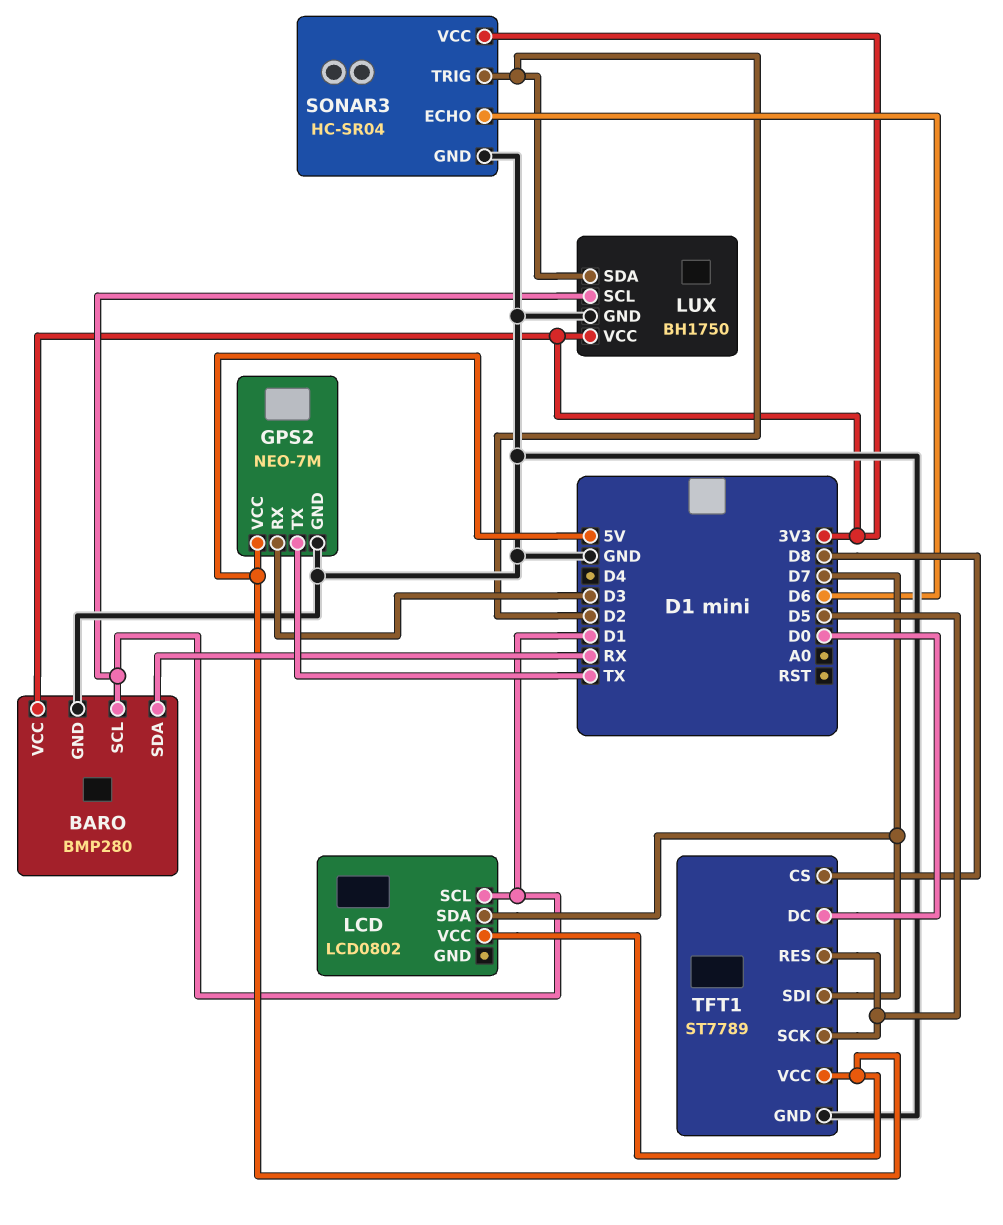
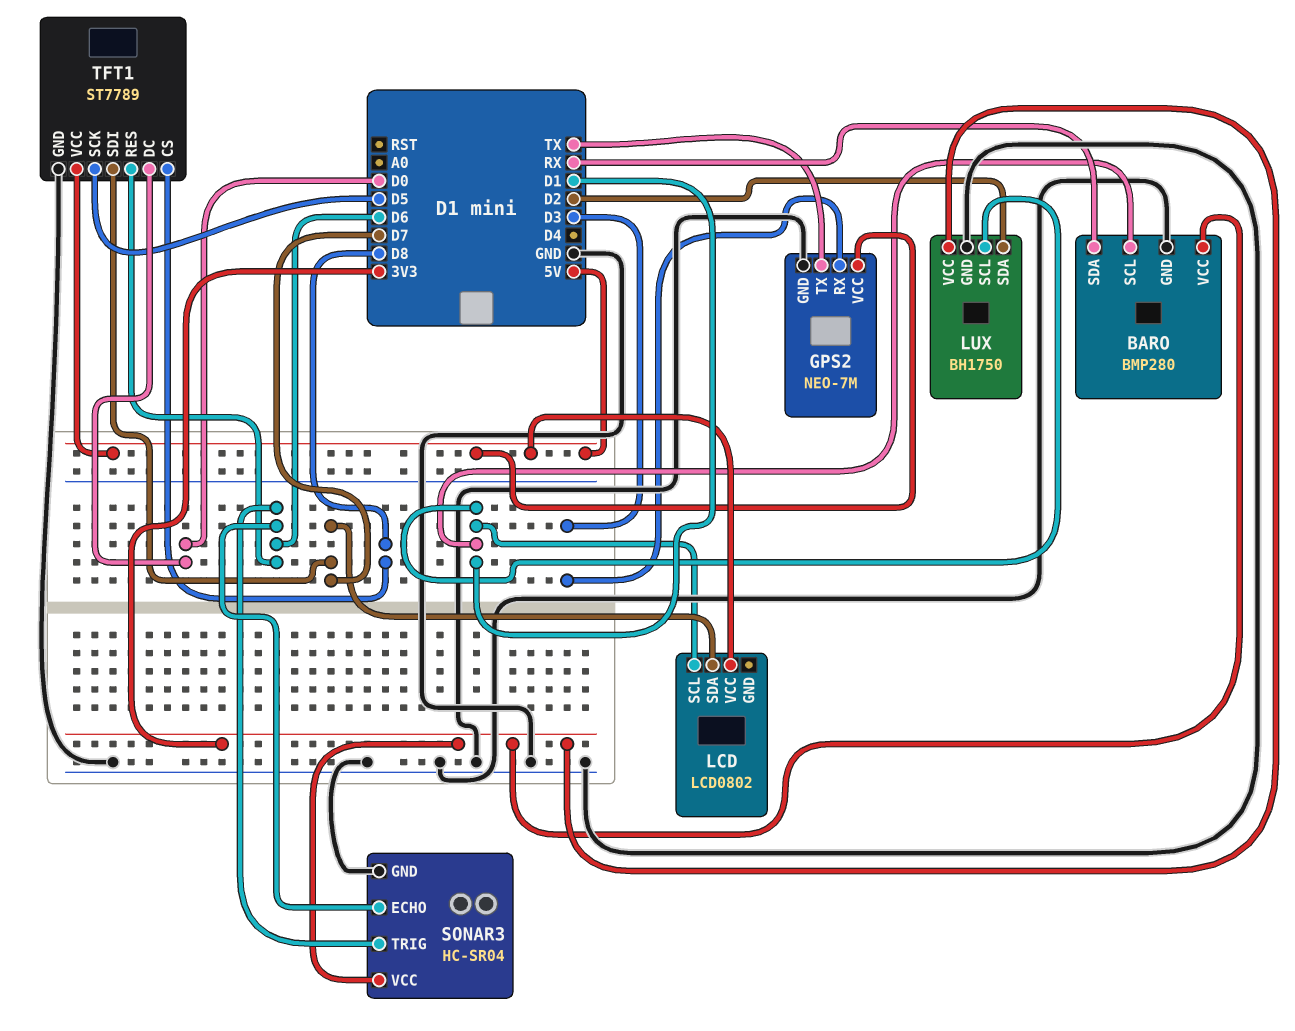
SONAR3 pin TRIG: D2 -> D6
TFT1 pin RES: D5 -> D6

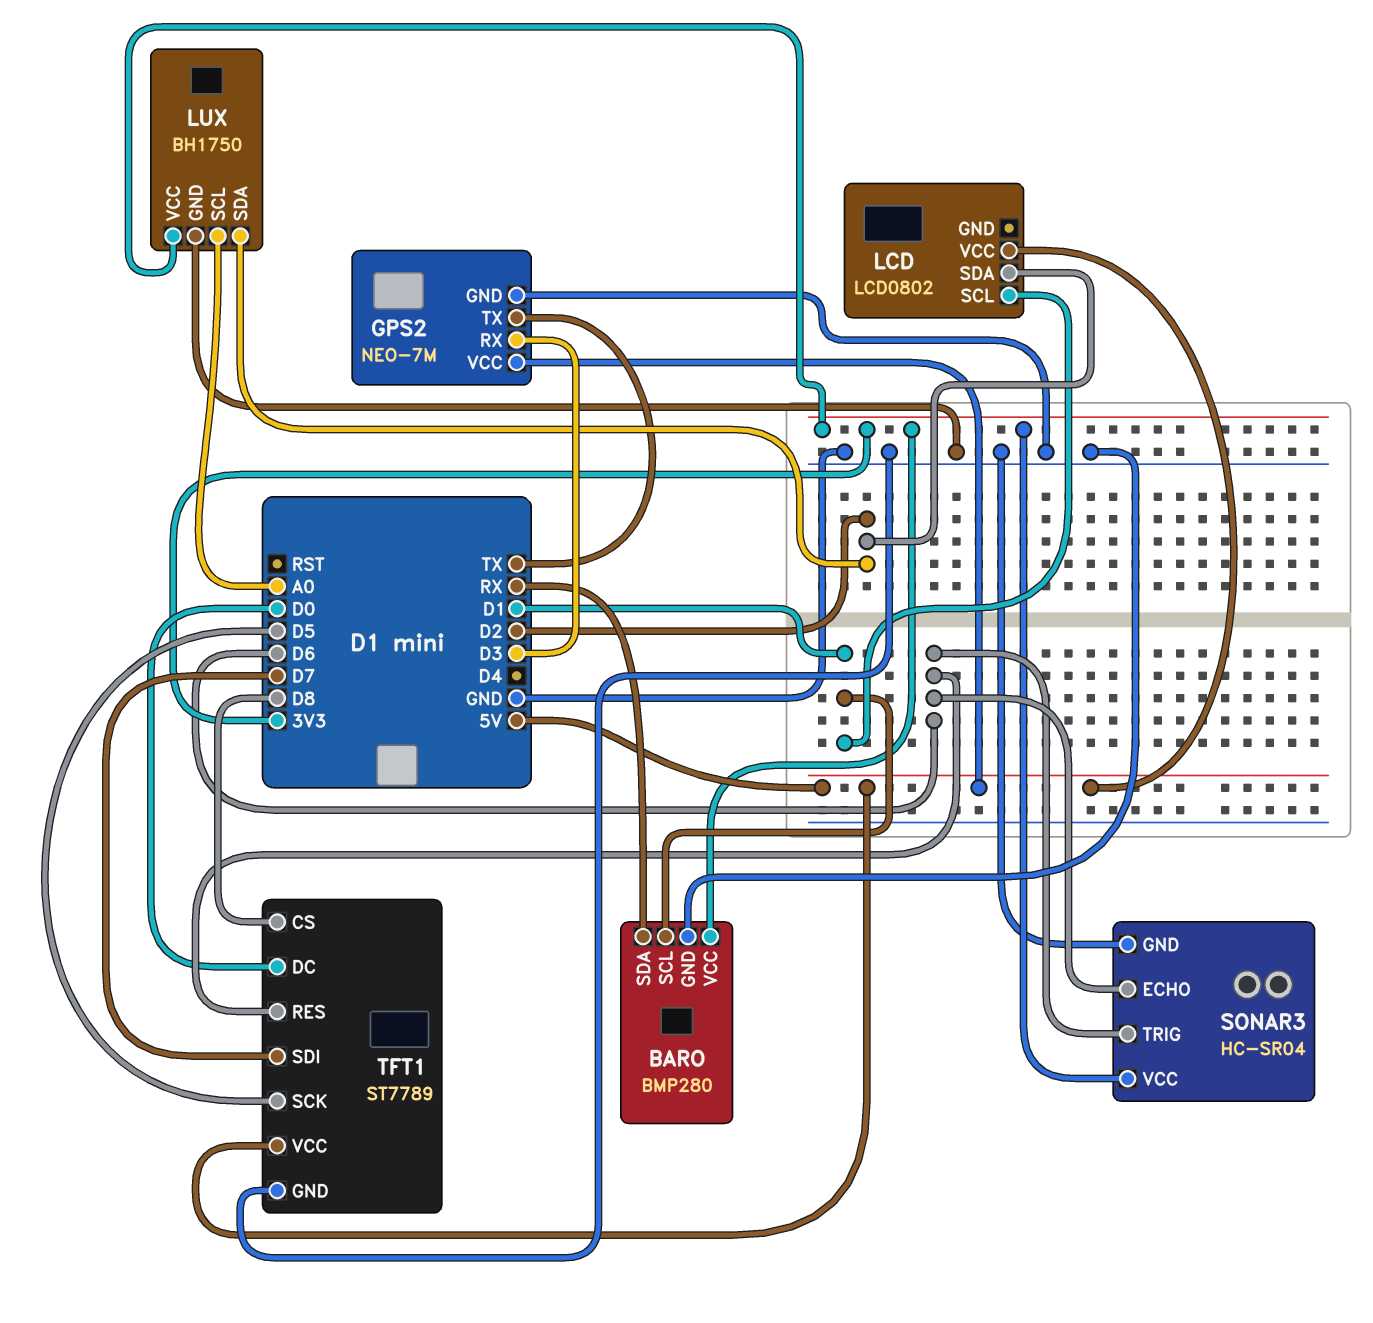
LCD pin SDA: D7 -> D2
LUX pin SCL: D1 -> A0

